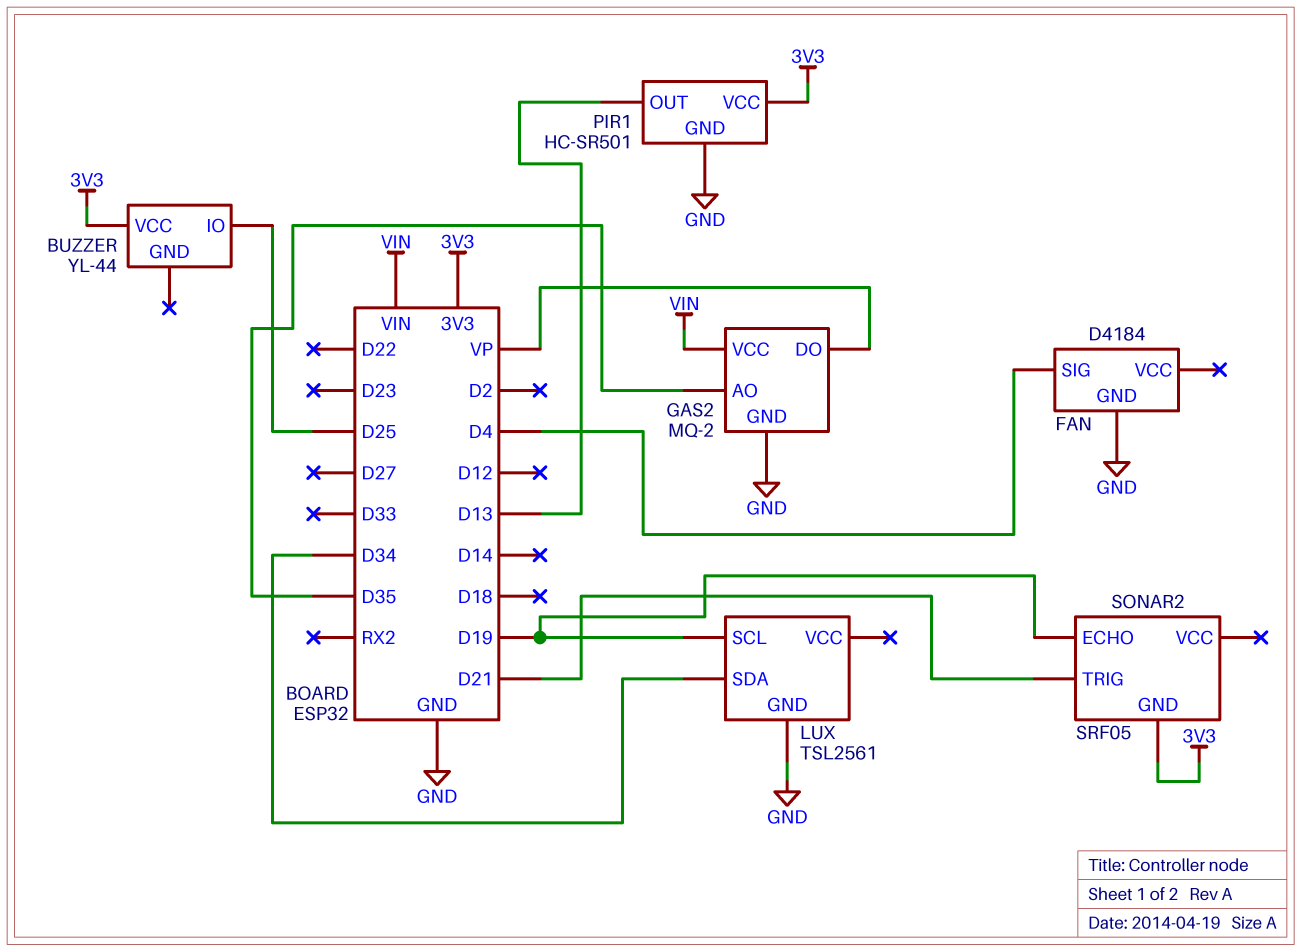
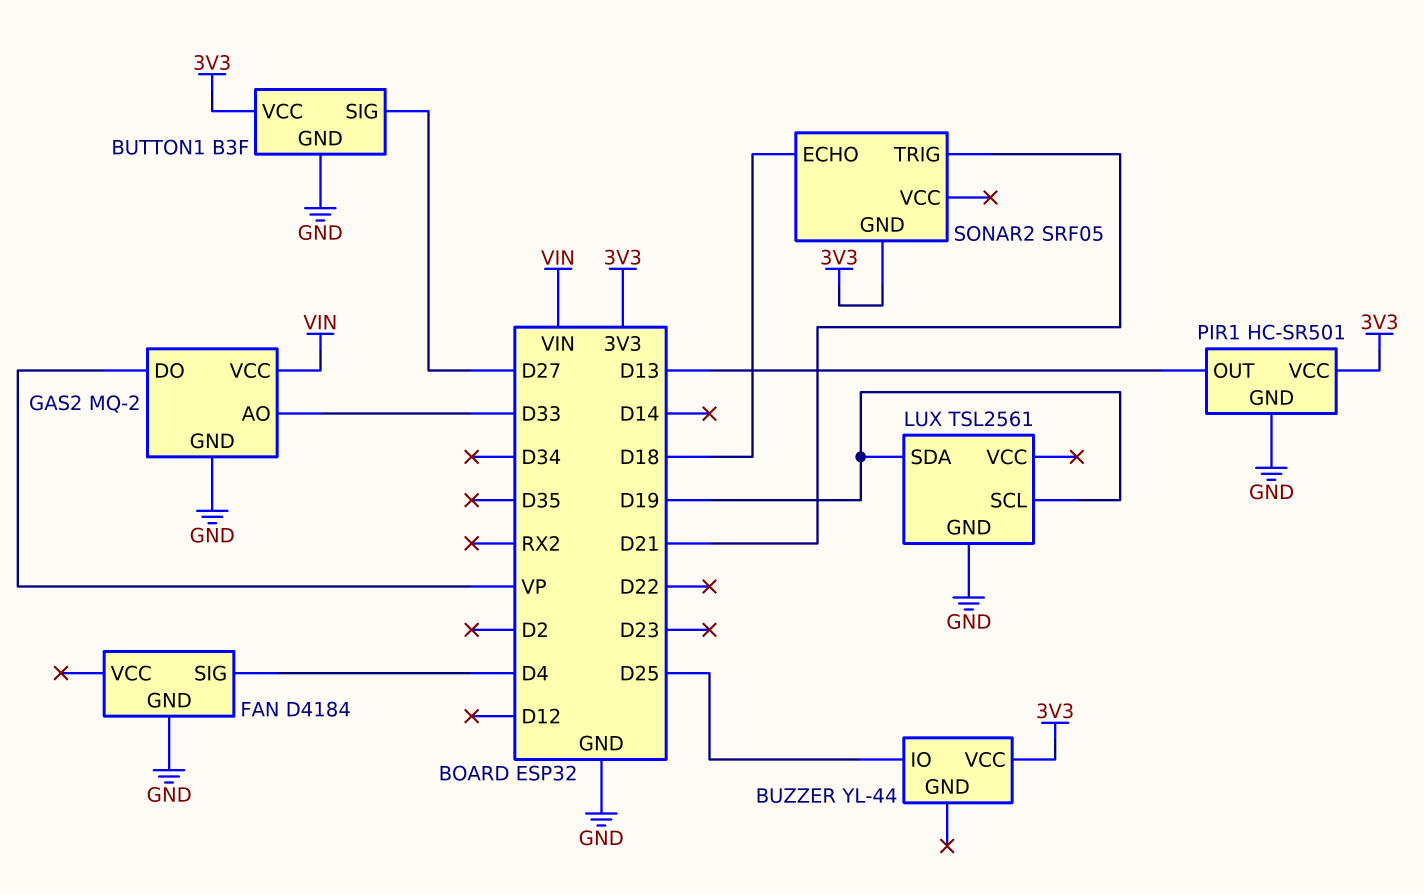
BUTTON1: none -> B3F
BUTTON1 pin GND: none -> GND
BUTTON1 pin SIG: none -> D27
BUTTON1 pin VCC: none -> 3V3
GAS2 pin AO: D35 -> D33
LUX pin SDA: D34 -> D19
SONAR2 pin ECHO: D19 -> D18

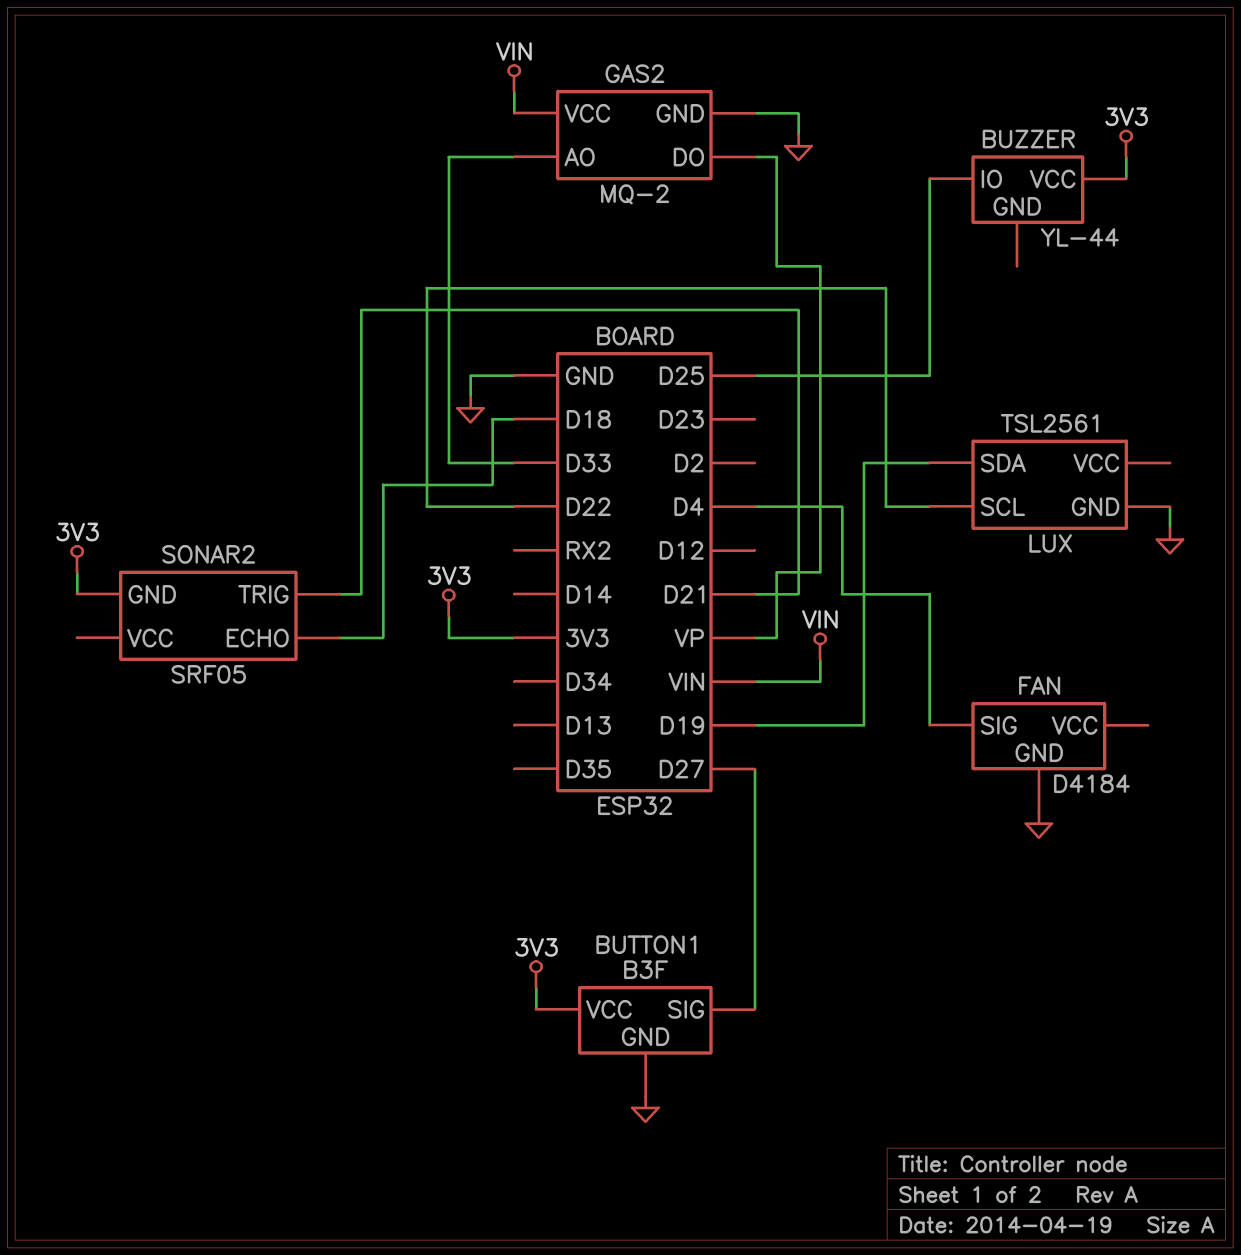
LUX pin SCL: D19 -> D22
PIR1: HC-SR501 -> none
PIR1 pin GND: GND -> none
PIR1 pin OUT: D13 -> none
PIR1 pin VCC: 3V3 -> none

